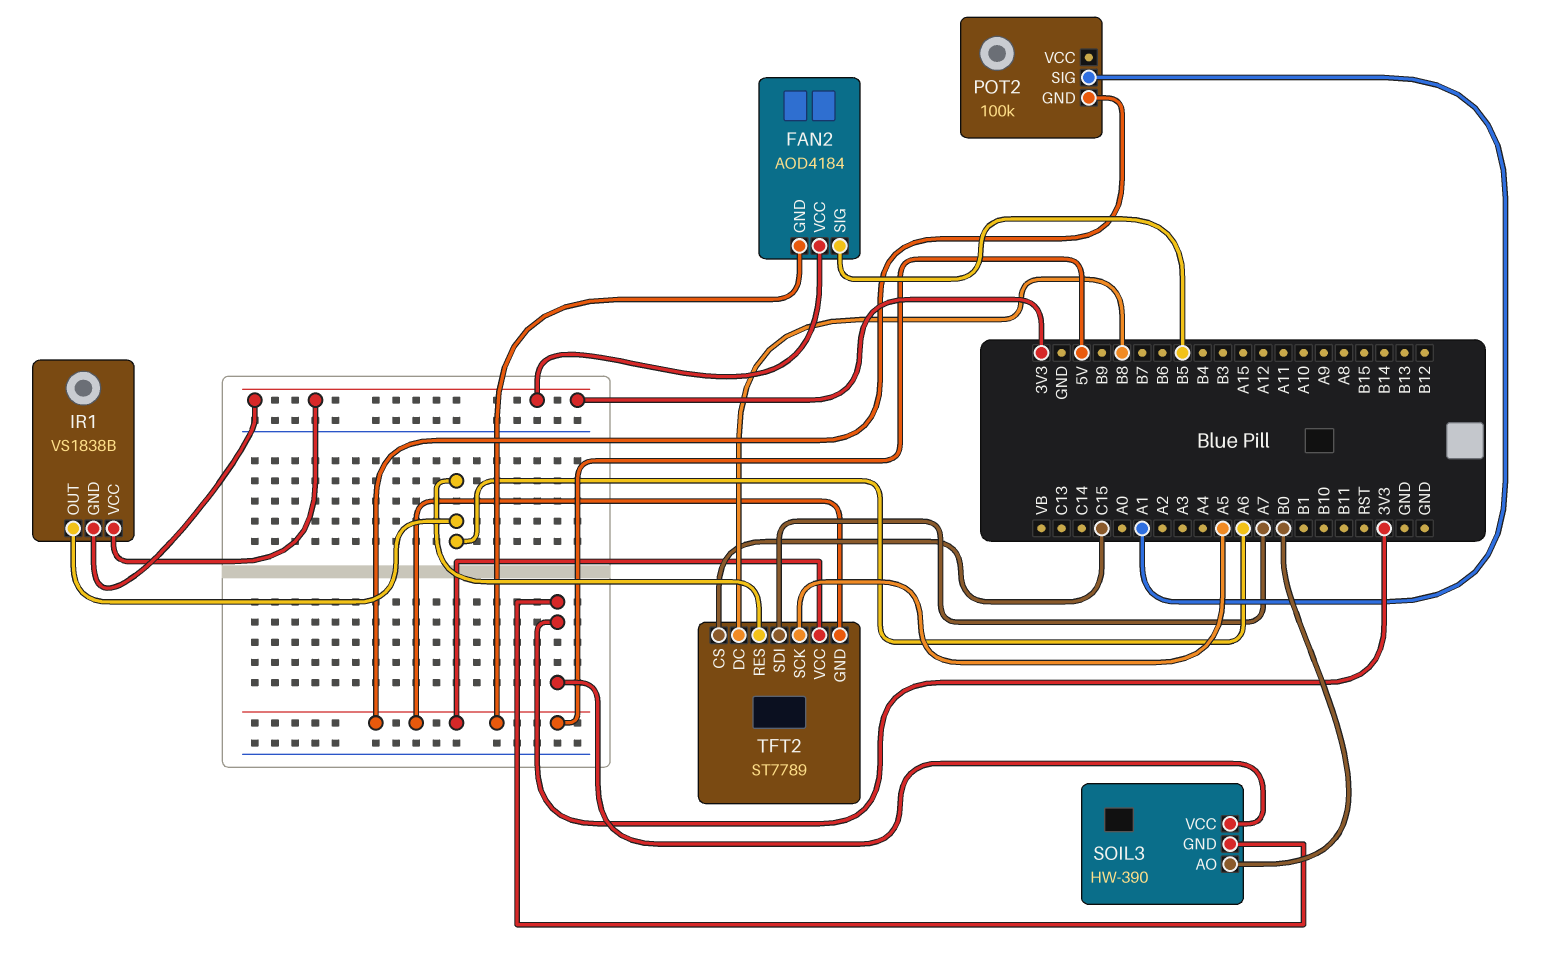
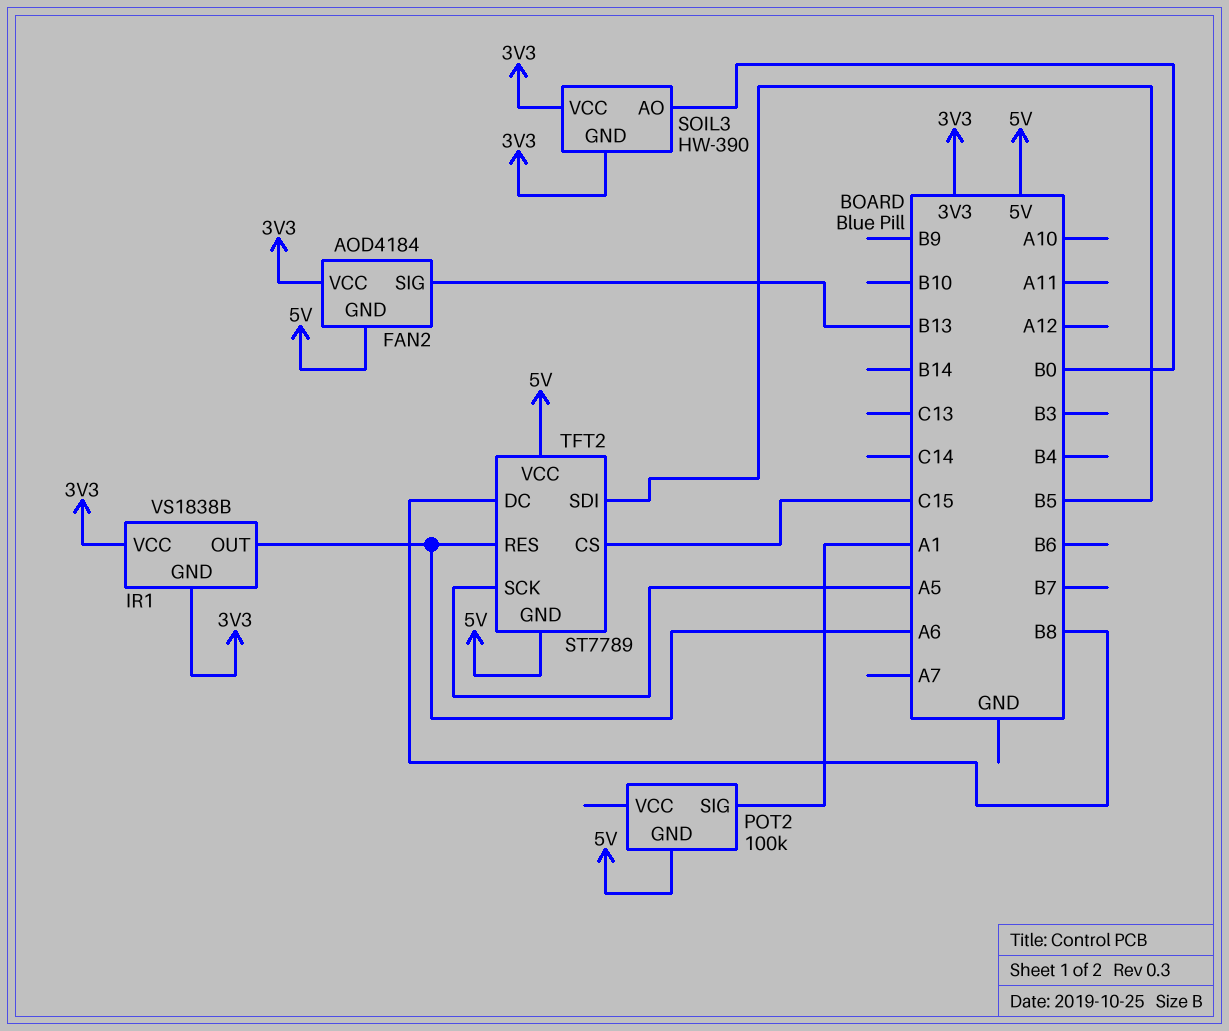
FAN2 pin SIG: B5 -> B13
TFT2 pin SDI: A7 -> B5

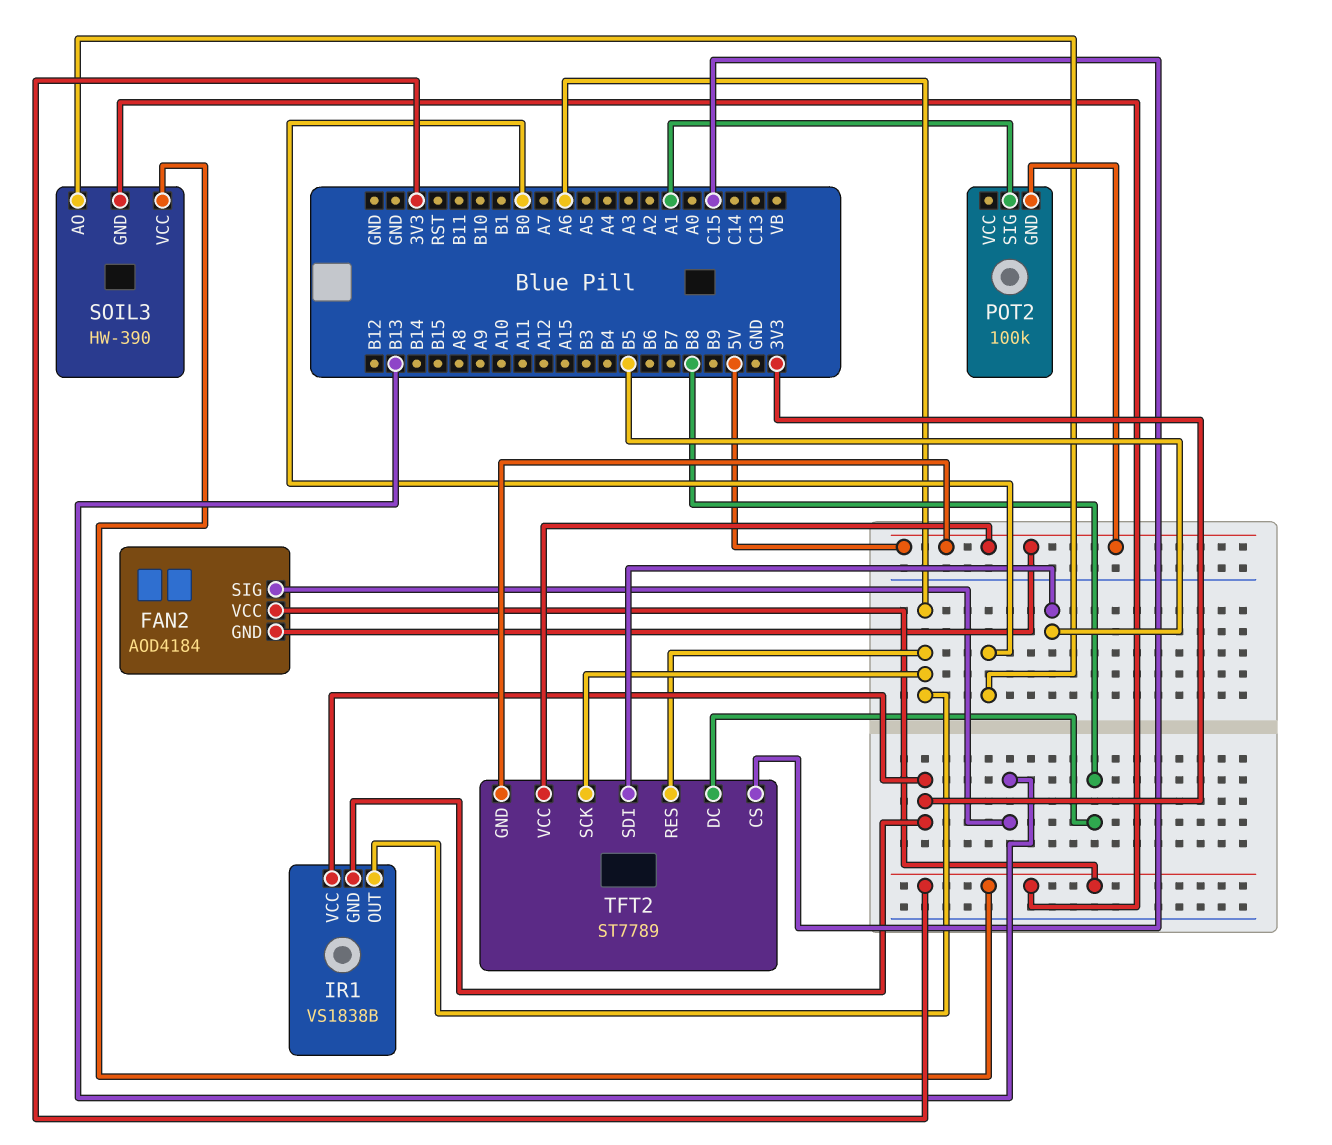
TFT2 pin SCK: A5 -> A6

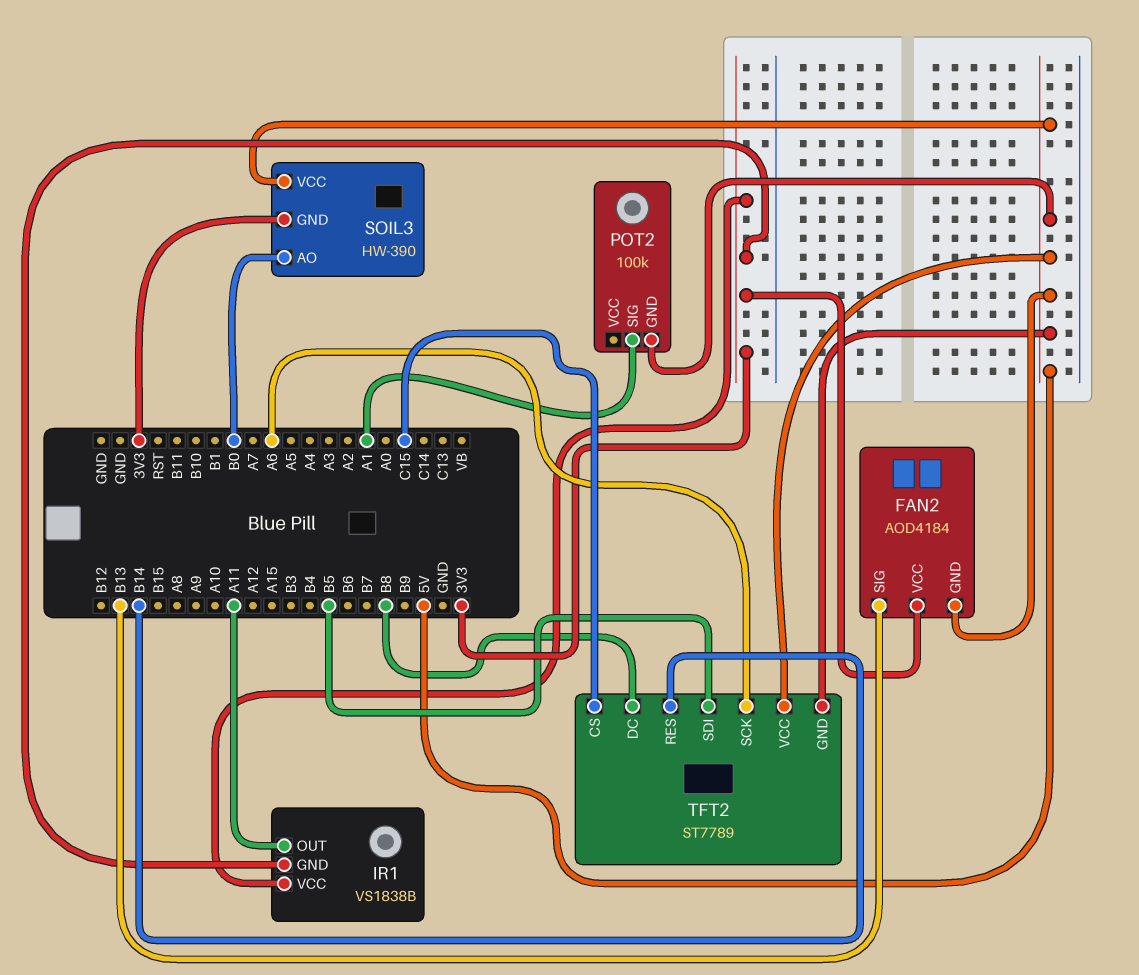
IR1 pin OUT: A6 -> A11
SOIL3 pin VCC: 3V3 -> 5V
TFT2 pin RES: A6 -> B14

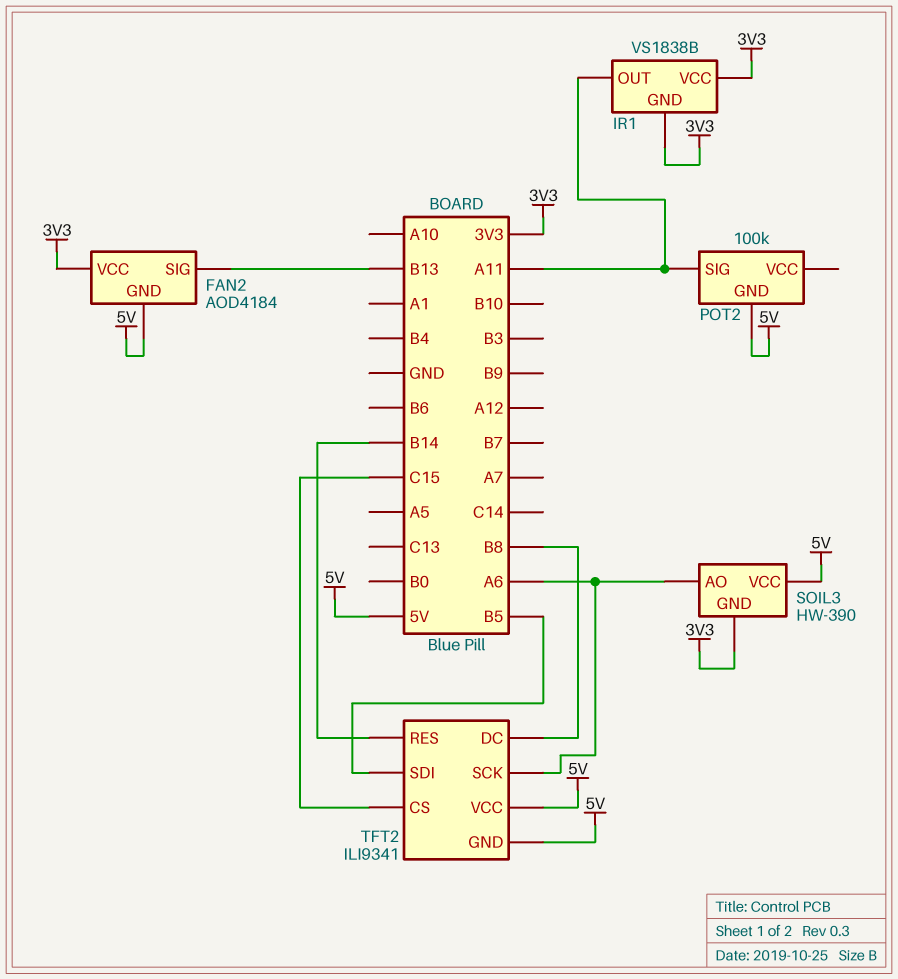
POT2 pin SIG: A1 -> A11
SOIL3 pin AO: B0 -> A6
TFT2: ST7789 -> ILI9341

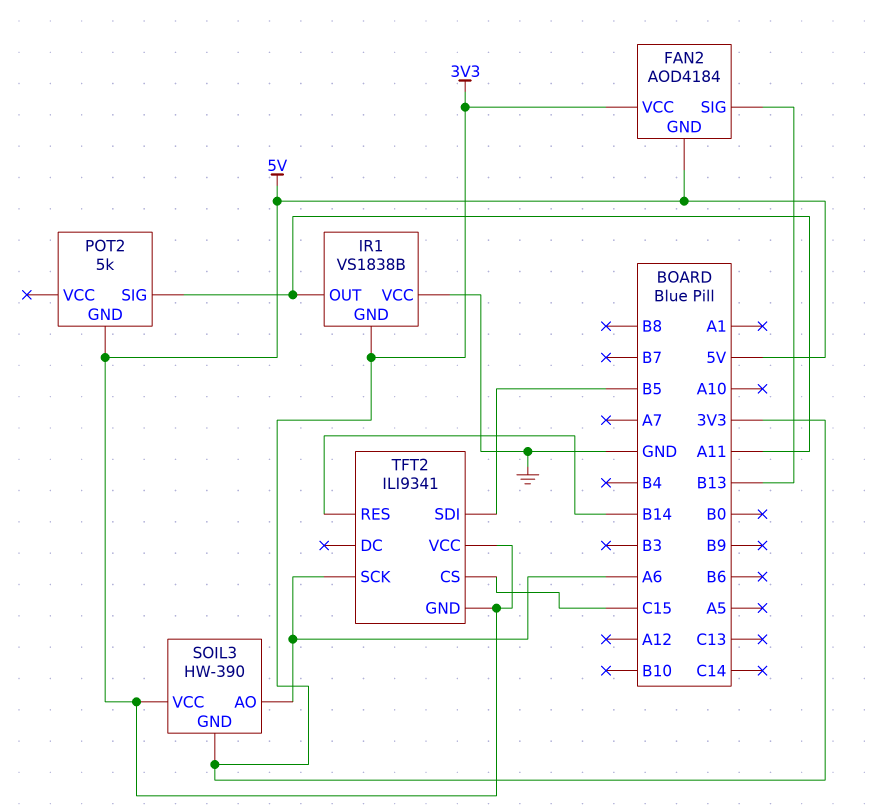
IR1 pin VCC: 3V3 -> GND
POT2: 100k -> 5k
TFT2 pin DC: B8 -> none

